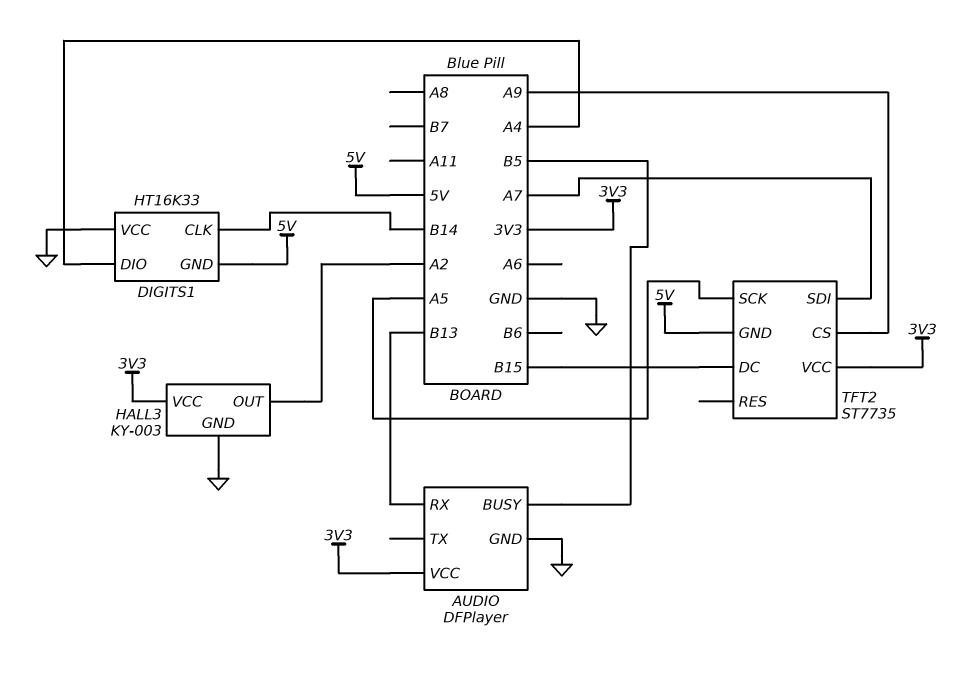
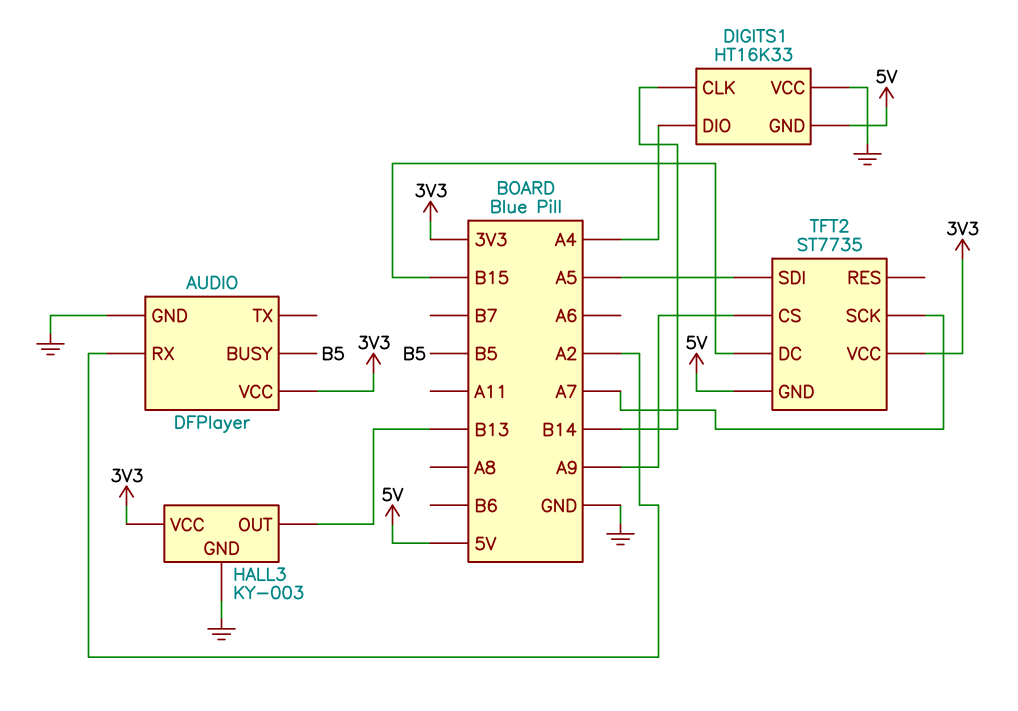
AUDIO pin RX: B13 -> A2
HALL3 pin OUT: A2 -> B13
TFT2 pin SCK: A5 -> A7
TFT2 pin SDI: A7 -> A5

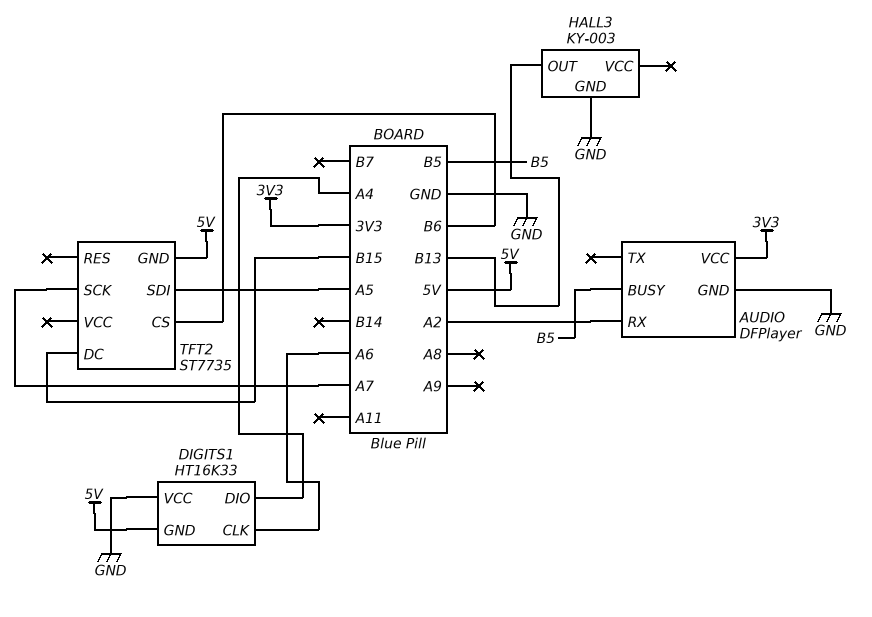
DIGITS1 pin CLK: B14 -> A6
HALL3 pin VCC: 3V3 -> none
TFT2 pin CS: A9 -> B6
TFT2 pin VCC: 3V3 -> none

